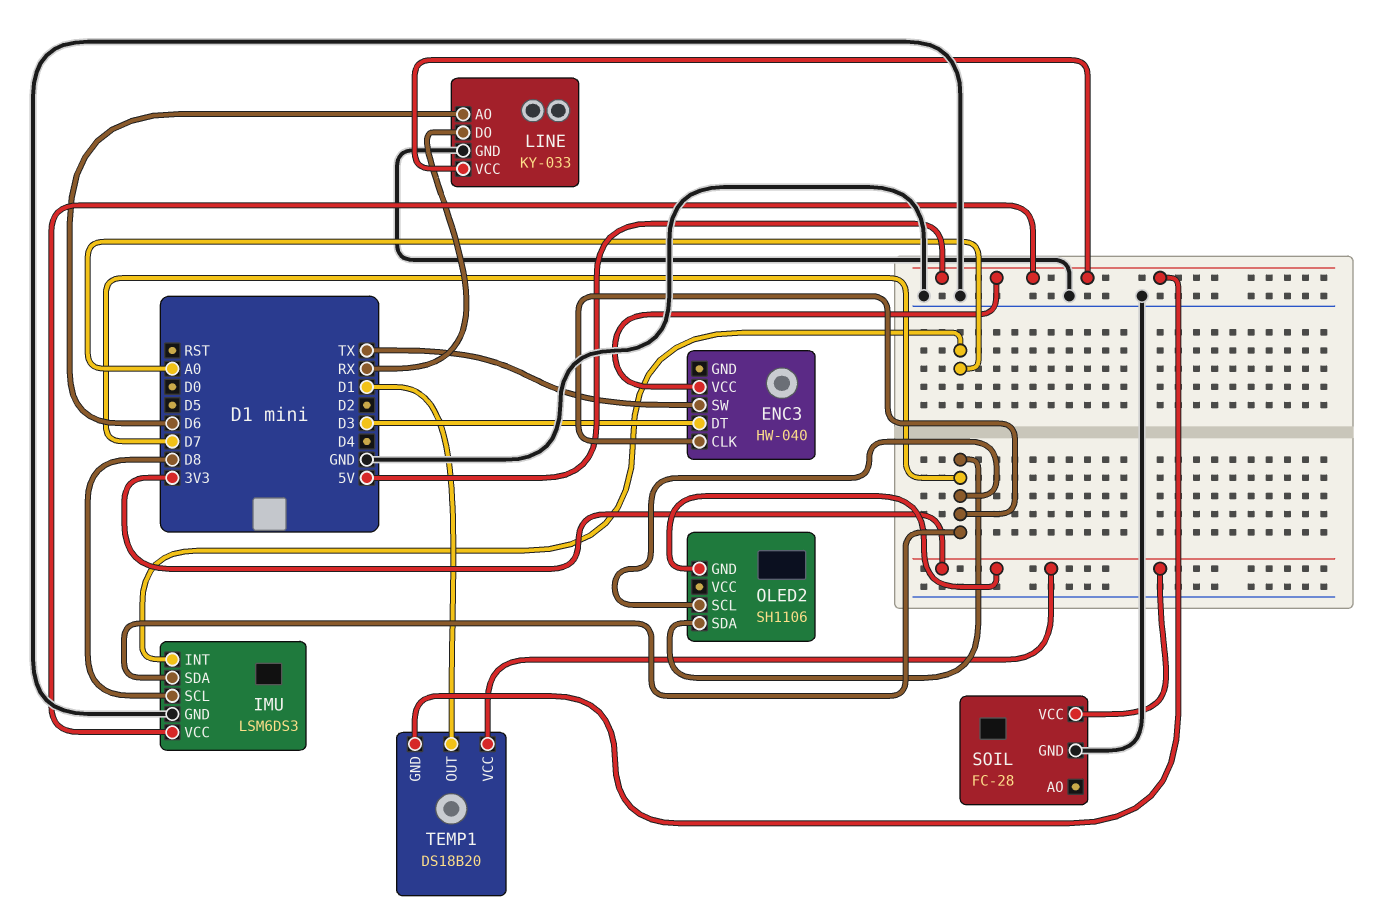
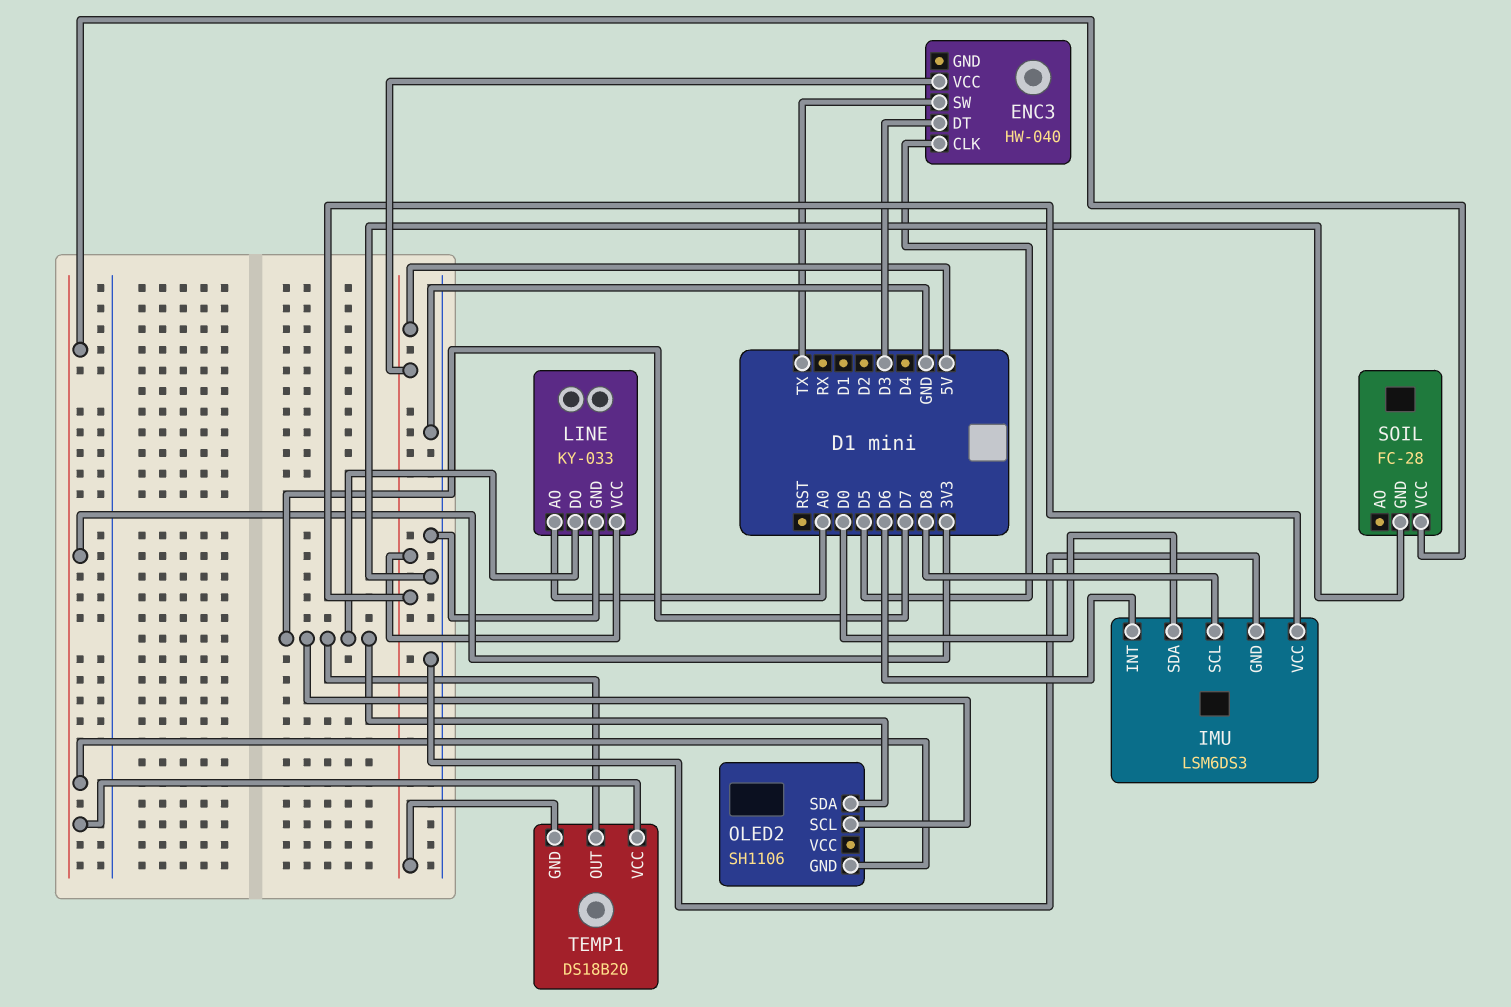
ENC3 pin CLK: D7 -> D5
IMU pin INT: A0 -> D6
IMU pin SDA: D7 -> D0
LINE pin AO: D6 -> A0
LINE pin DO: RX -> D7
TEMP1 pin OUT: D1 -> D7

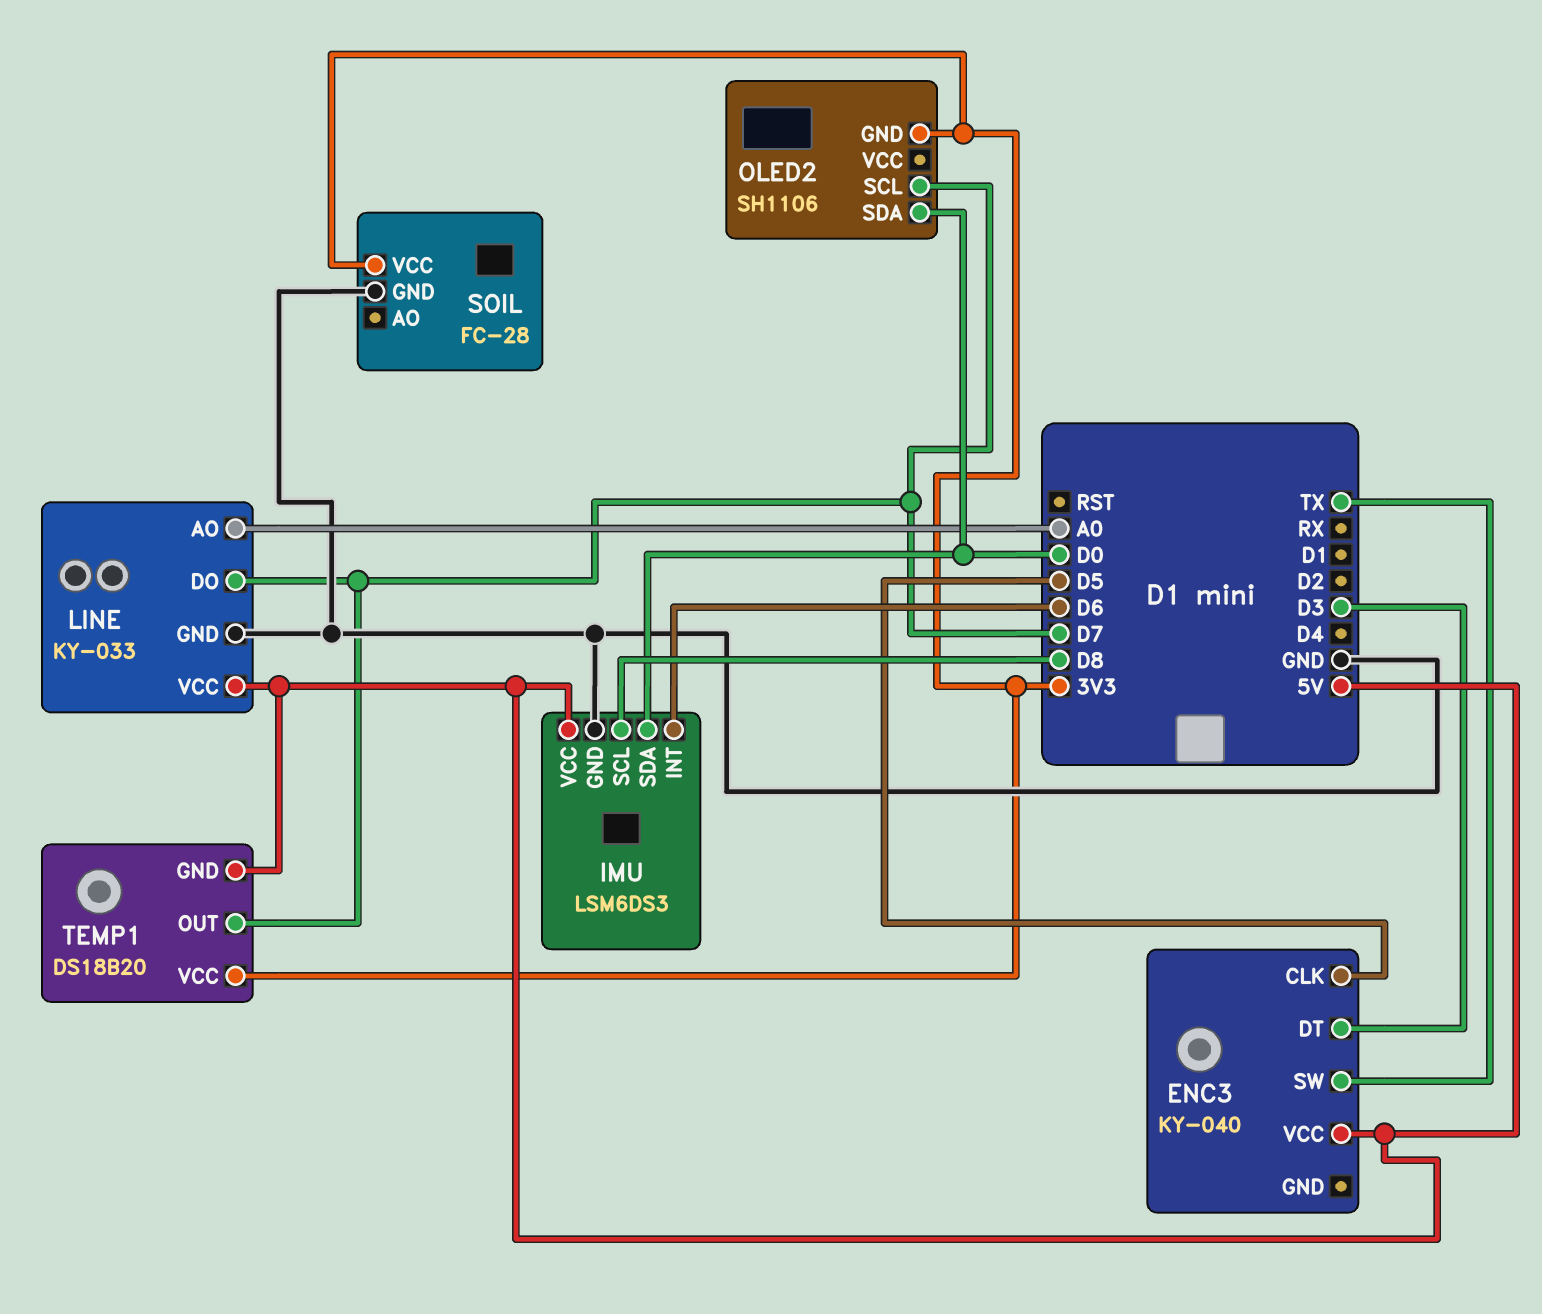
ENC3: HW-040 -> KY-040
OLED2 pin SDA: D7 -> D0

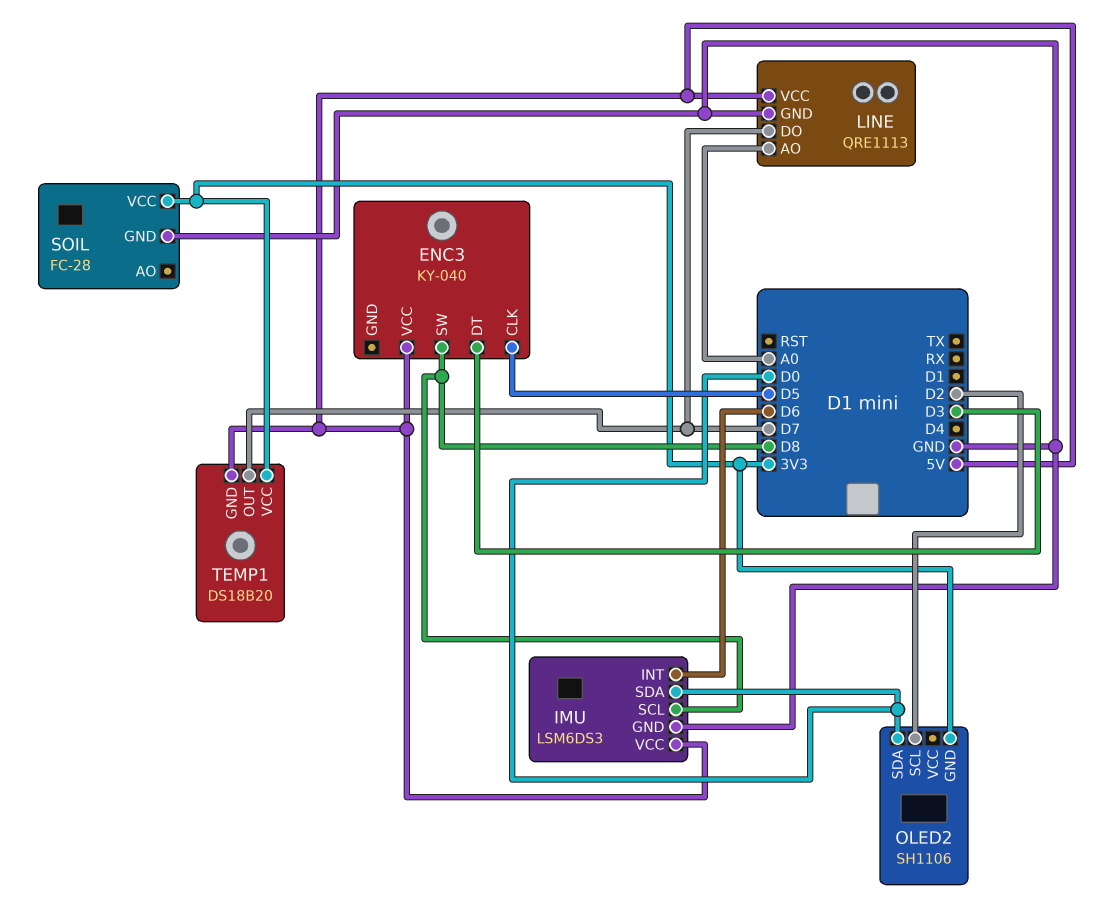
ENC3 pin SW: TX -> D8
LINE: KY-033 -> QRE1113
OLED2 pin SCL: D7 -> D2

